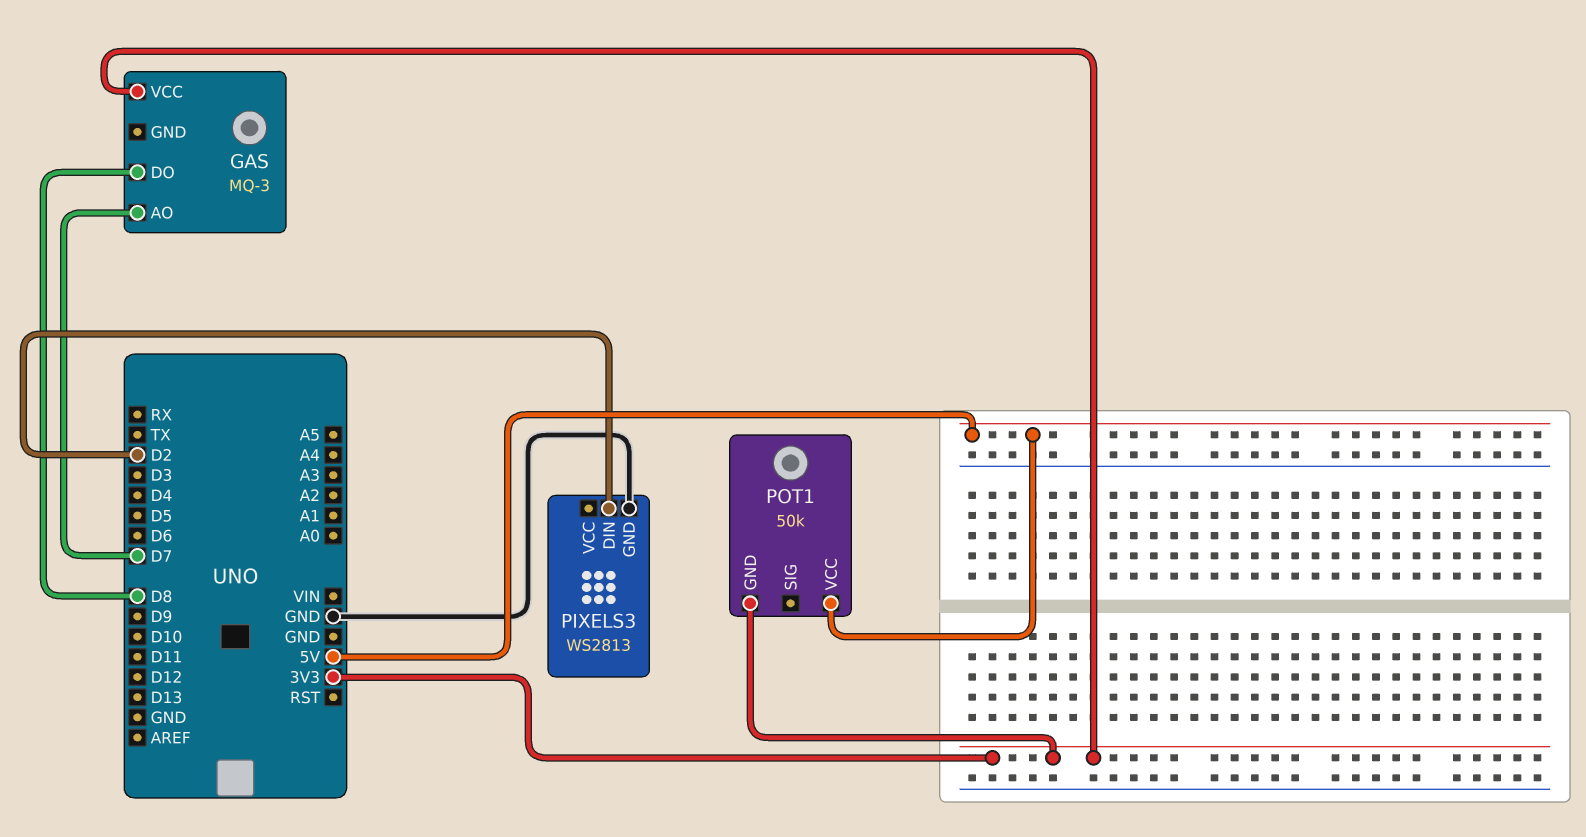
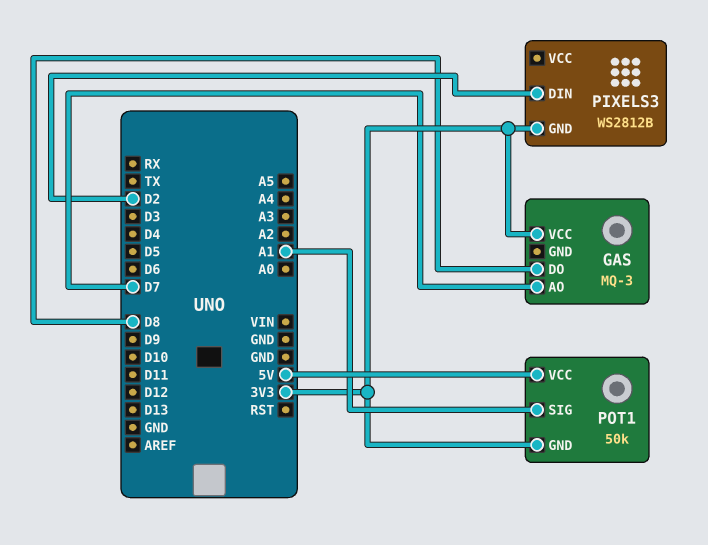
PIXELS3: WS2813 -> WS2812B
PIXELS3 pin GND: GND -> 3V3
POT1 pin SIG: none -> A1

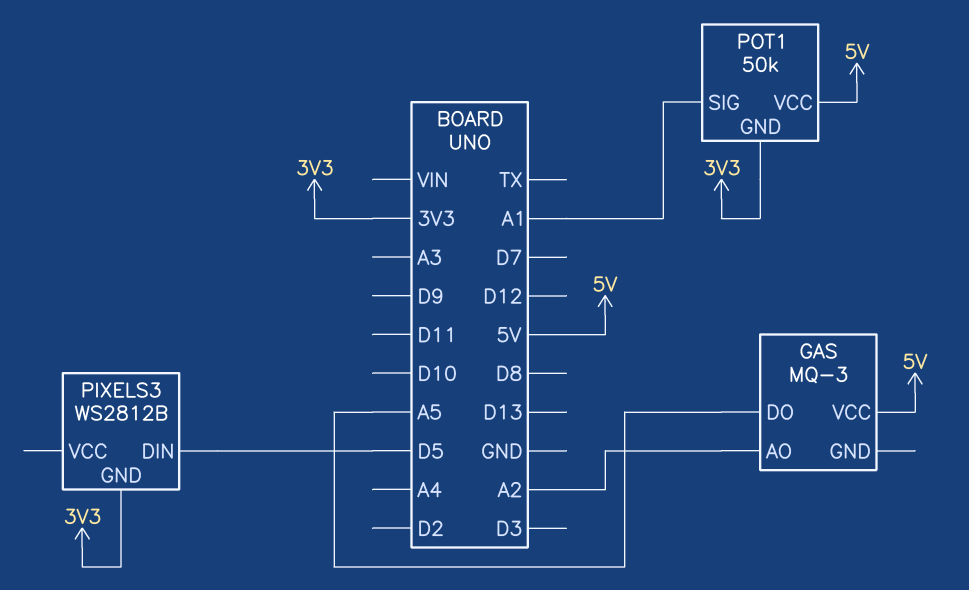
GAS pin AO: D7 -> A2
GAS pin DO: D8 -> A5
GAS pin VCC: 3V3 -> 5V
PIXELS3 pin DIN: D2 -> D5

